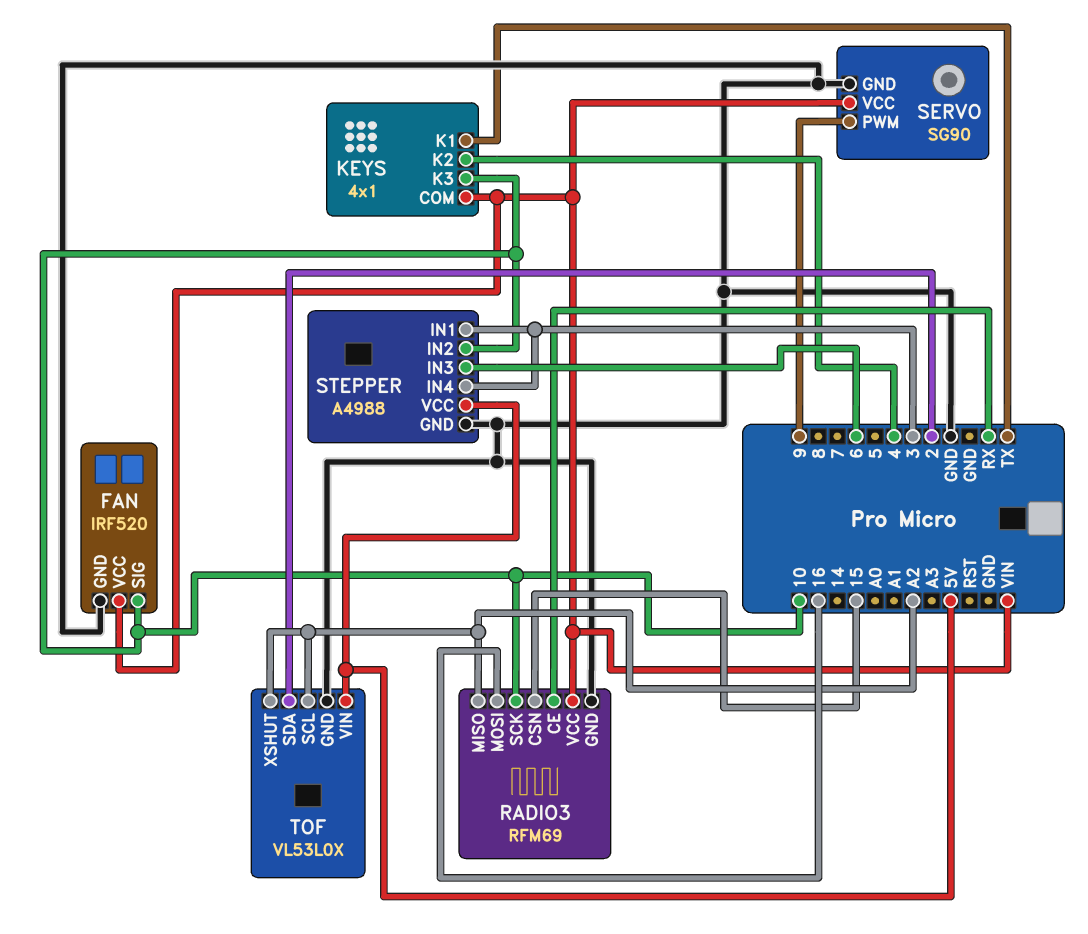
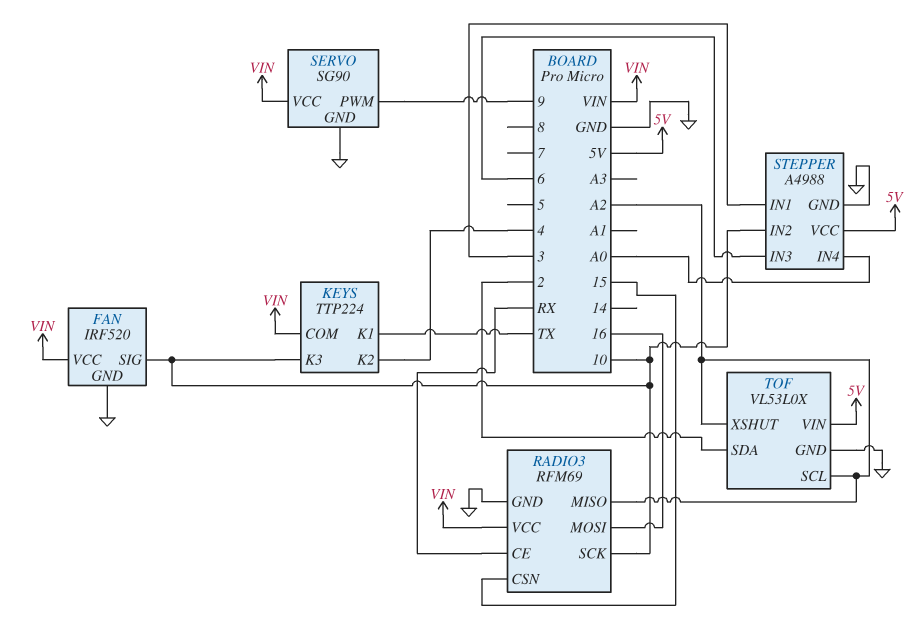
KEYS: 4x1 -> TTP224
STEPPER pin IN4: 3 -> A0

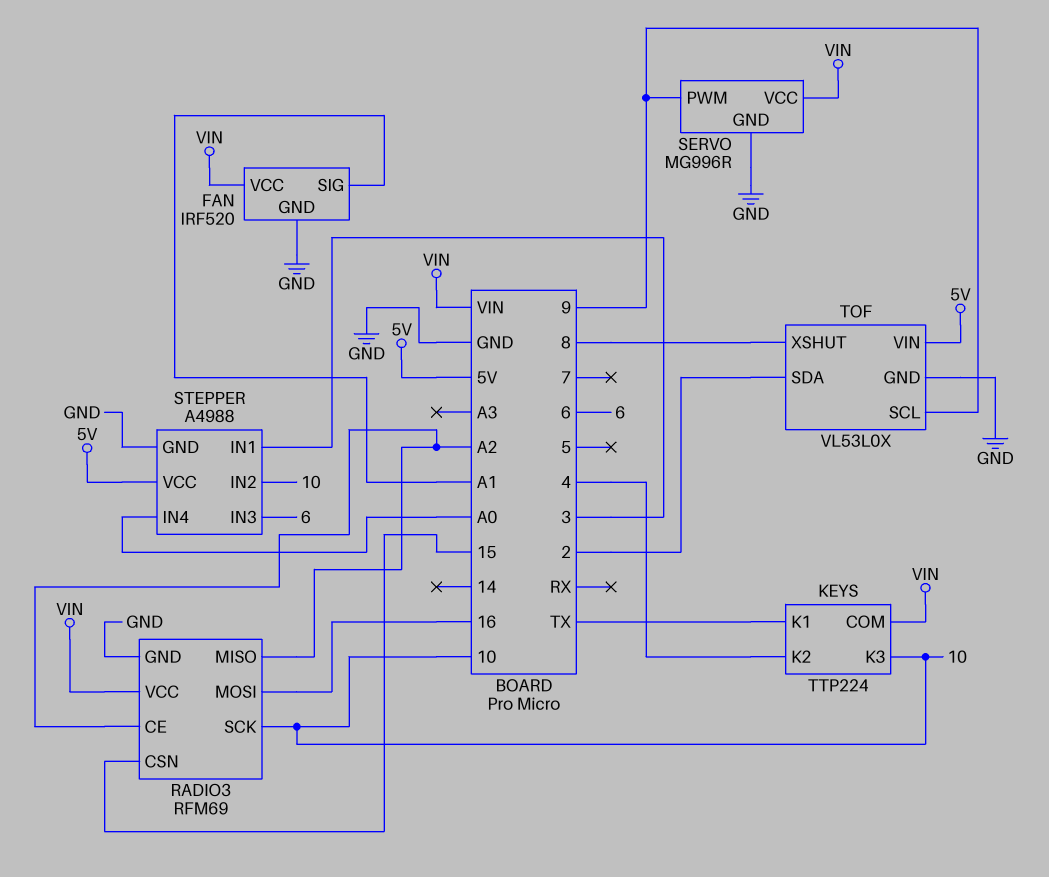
FAN pin SIG: 10 -> A1
RADIO3 pin CE: RX -> A2
SERVO: SG90 -> MG996R
TOF pin SCL: A2 -> 9
TOF pin XSHUT: A2 -> 8

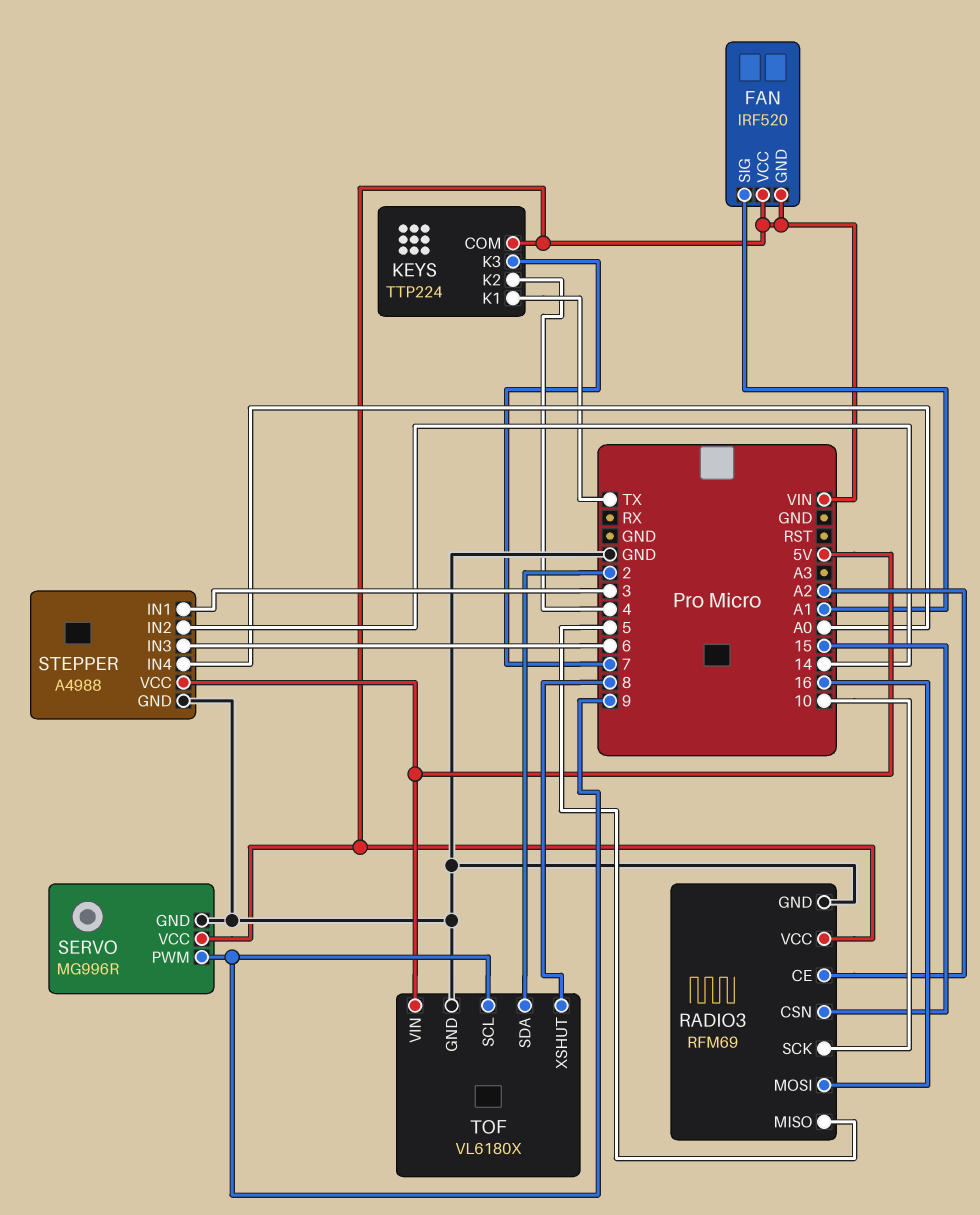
FAN pin GND: GND -> VIN
KEYS pin K3: 10 -> 7
RADIO3 pin MISO: A2 -> 5
STEPPER pin IN2: 10 -> 14
TOF: VL53L0X -> VL6180X

